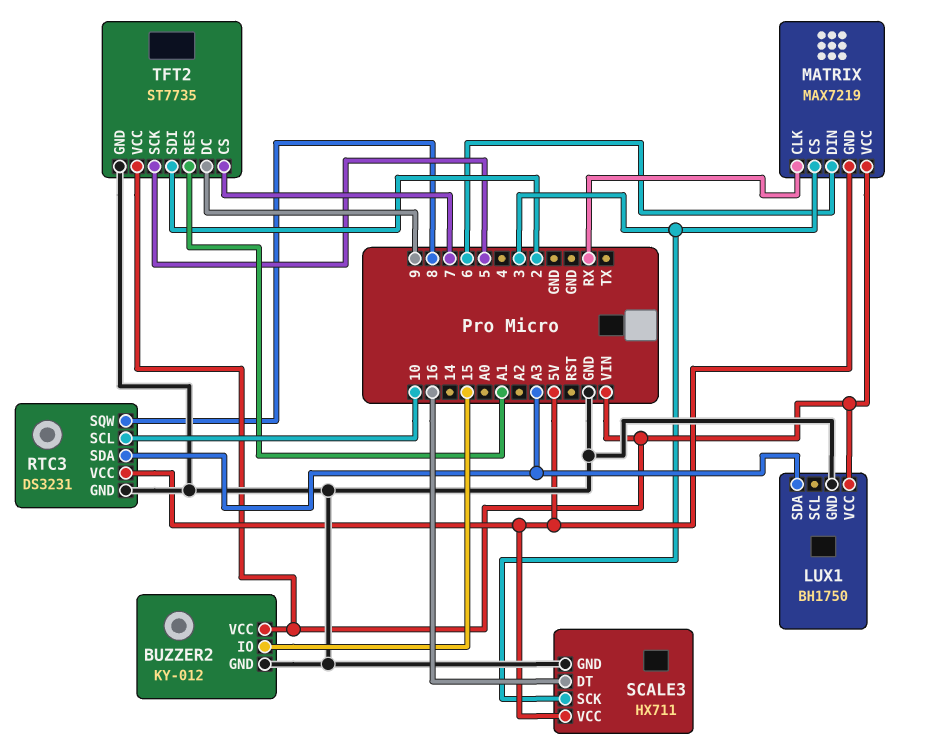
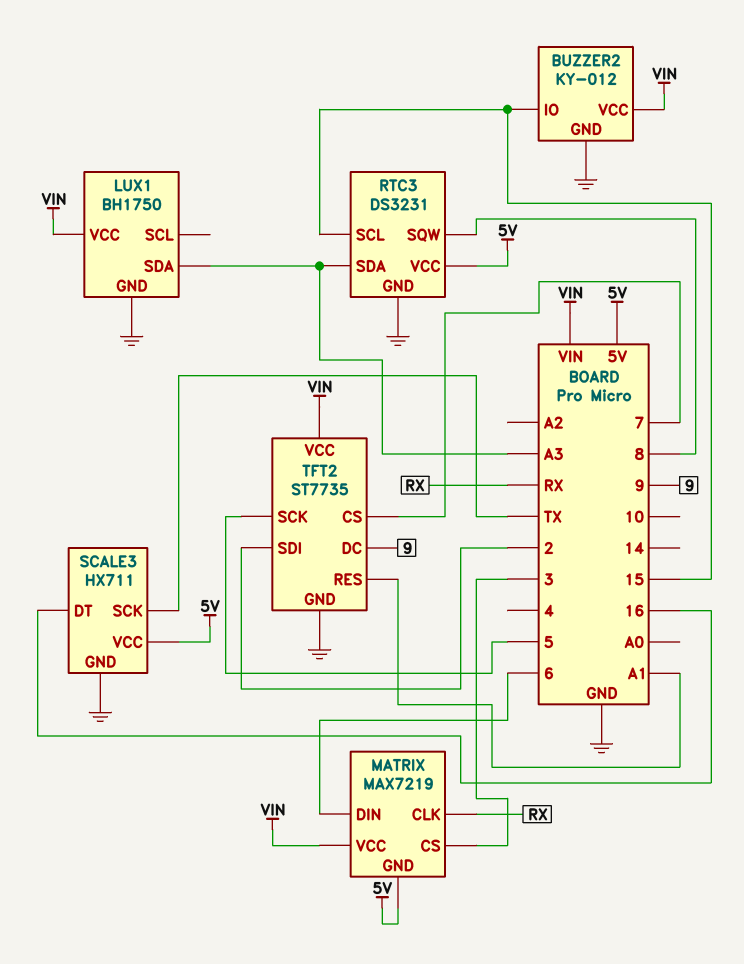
RTC3 pin SCL: 10 -> 15
SCALE3 pin SCK: 3 -> TX

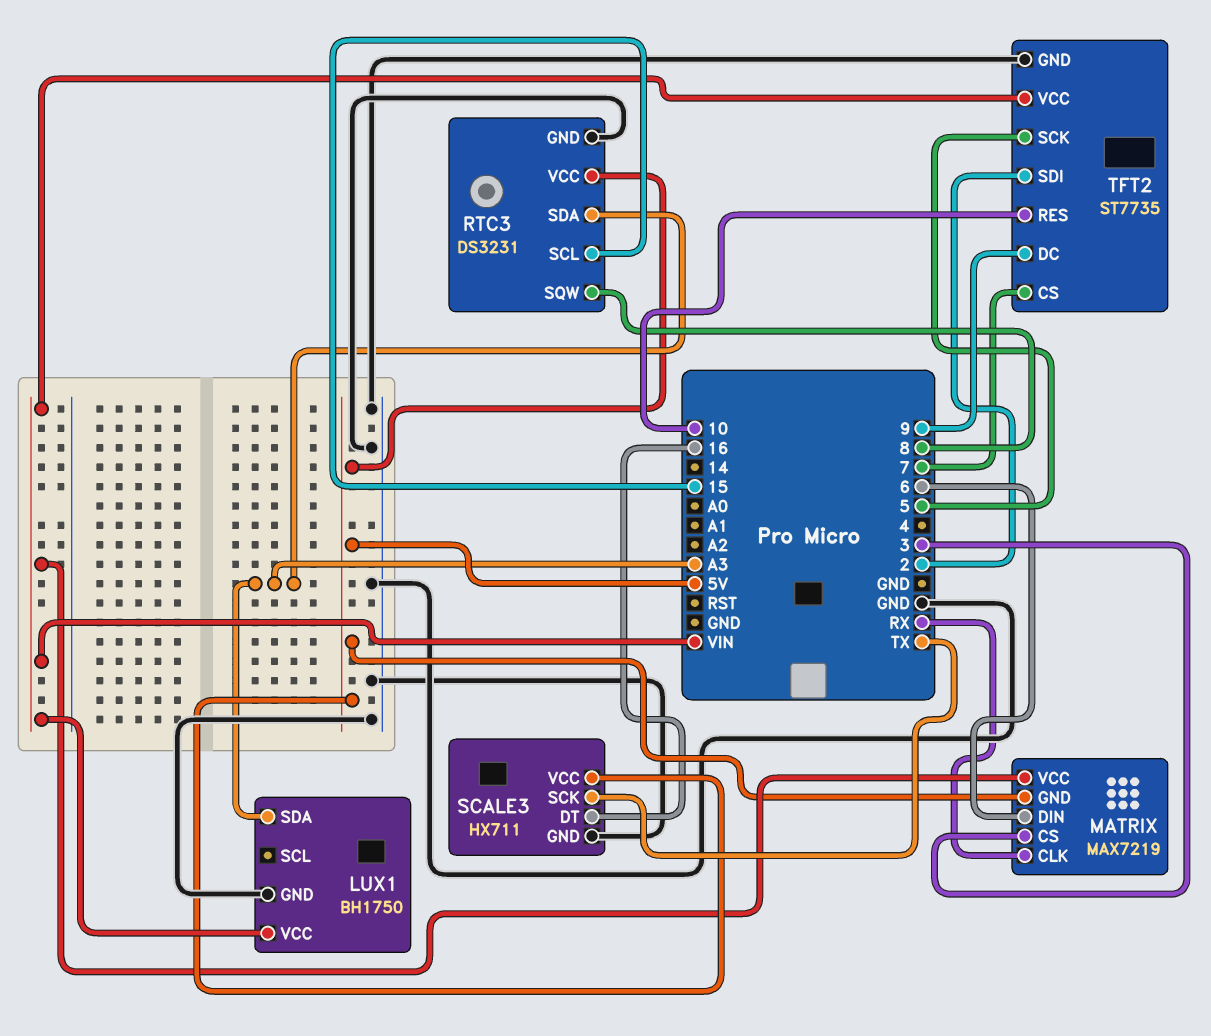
BUZZER2: KY-012 -> none
BUZZER2 pin GND: GND -> none
BUZZER2 pin IO: 15 -> none
BUZZER2 pin VCC: VIN -> none
TFT2 pin RES: A1 -> 10

